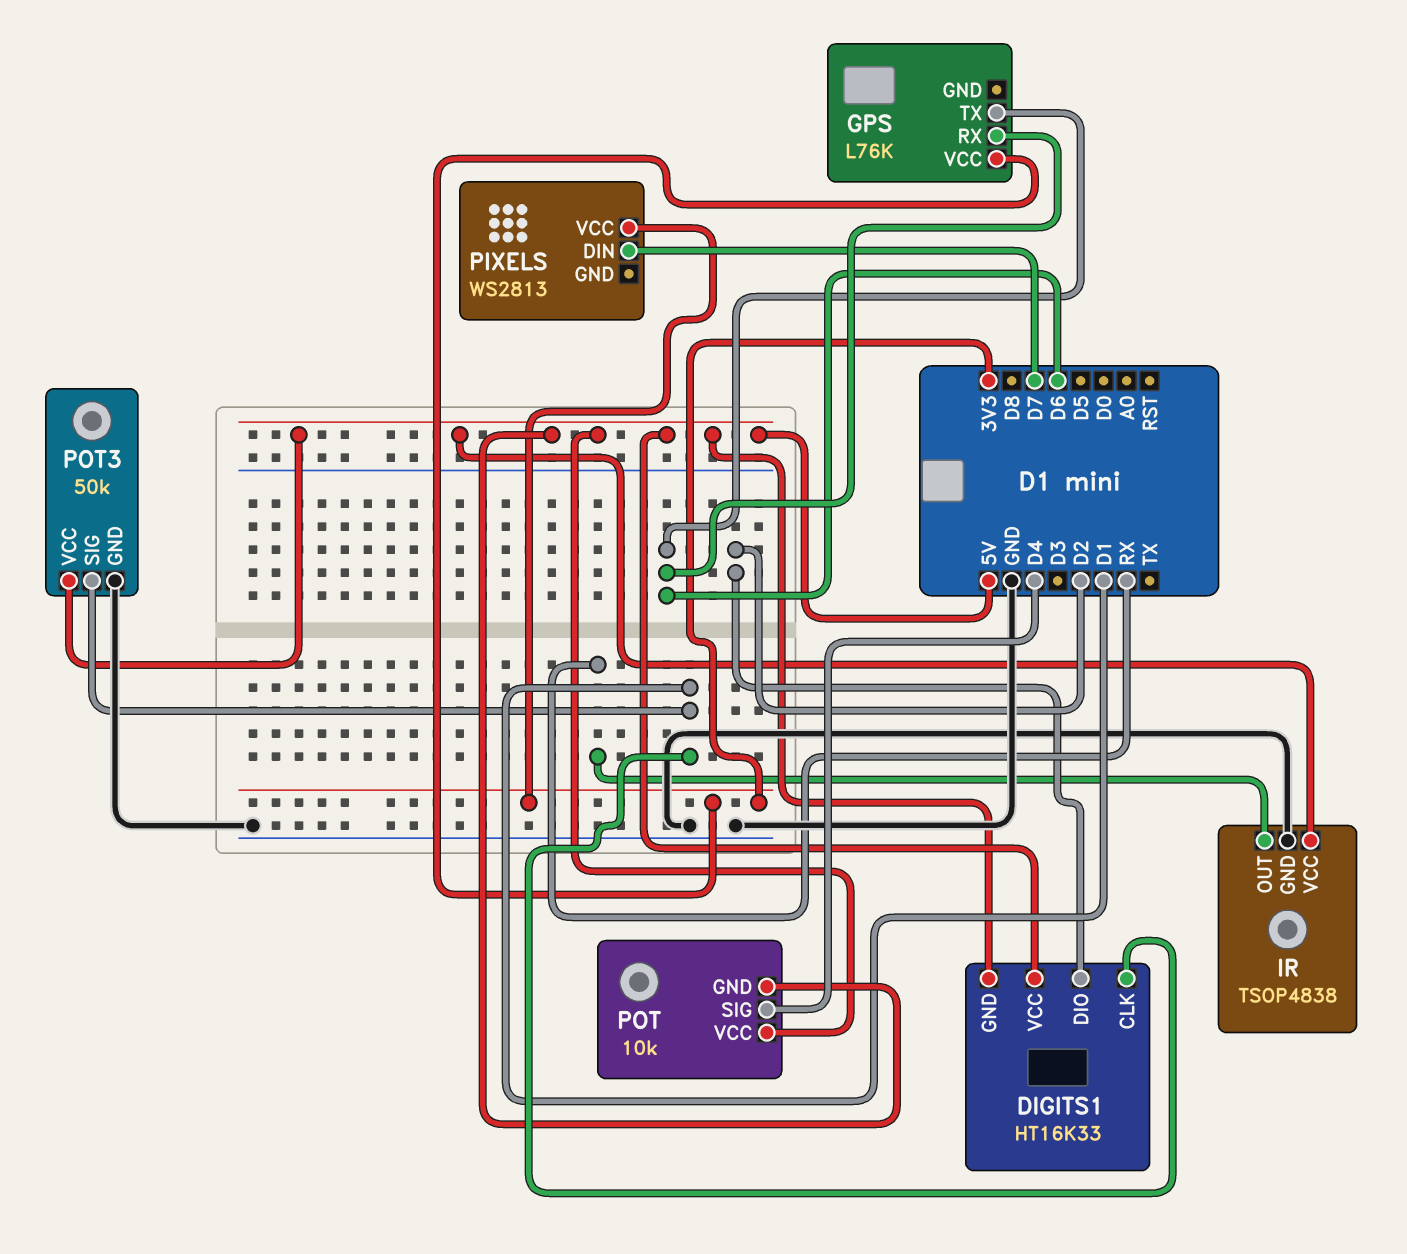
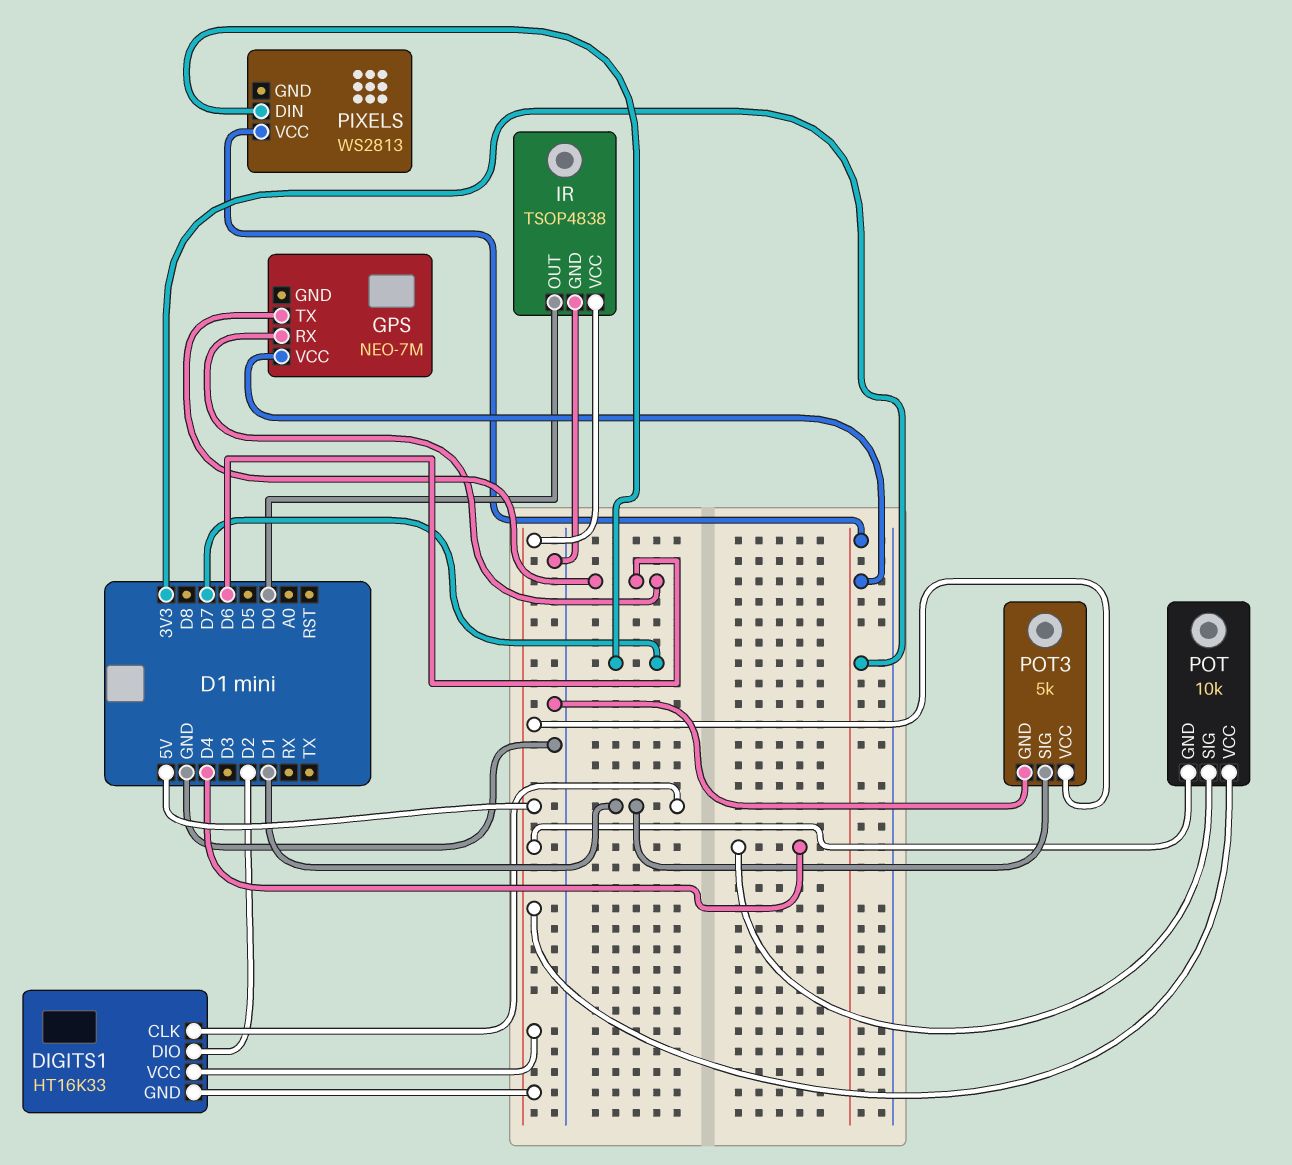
GPS: L76K -> NEO-7M
IR pin OUT: RX -> D0
POT3: 50k -> 5k

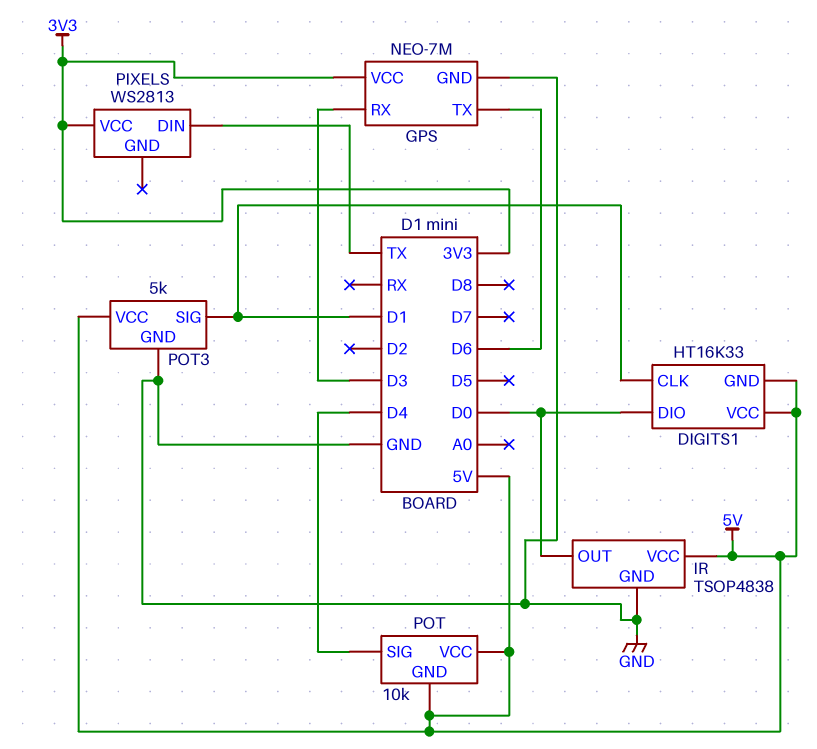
DIGITS1 pin DIO: D2 -> D0
GPS pin GND: none -> GND
GPS pin RX: D6 -> D3
PIXELS pin DIN: D7 -> TX

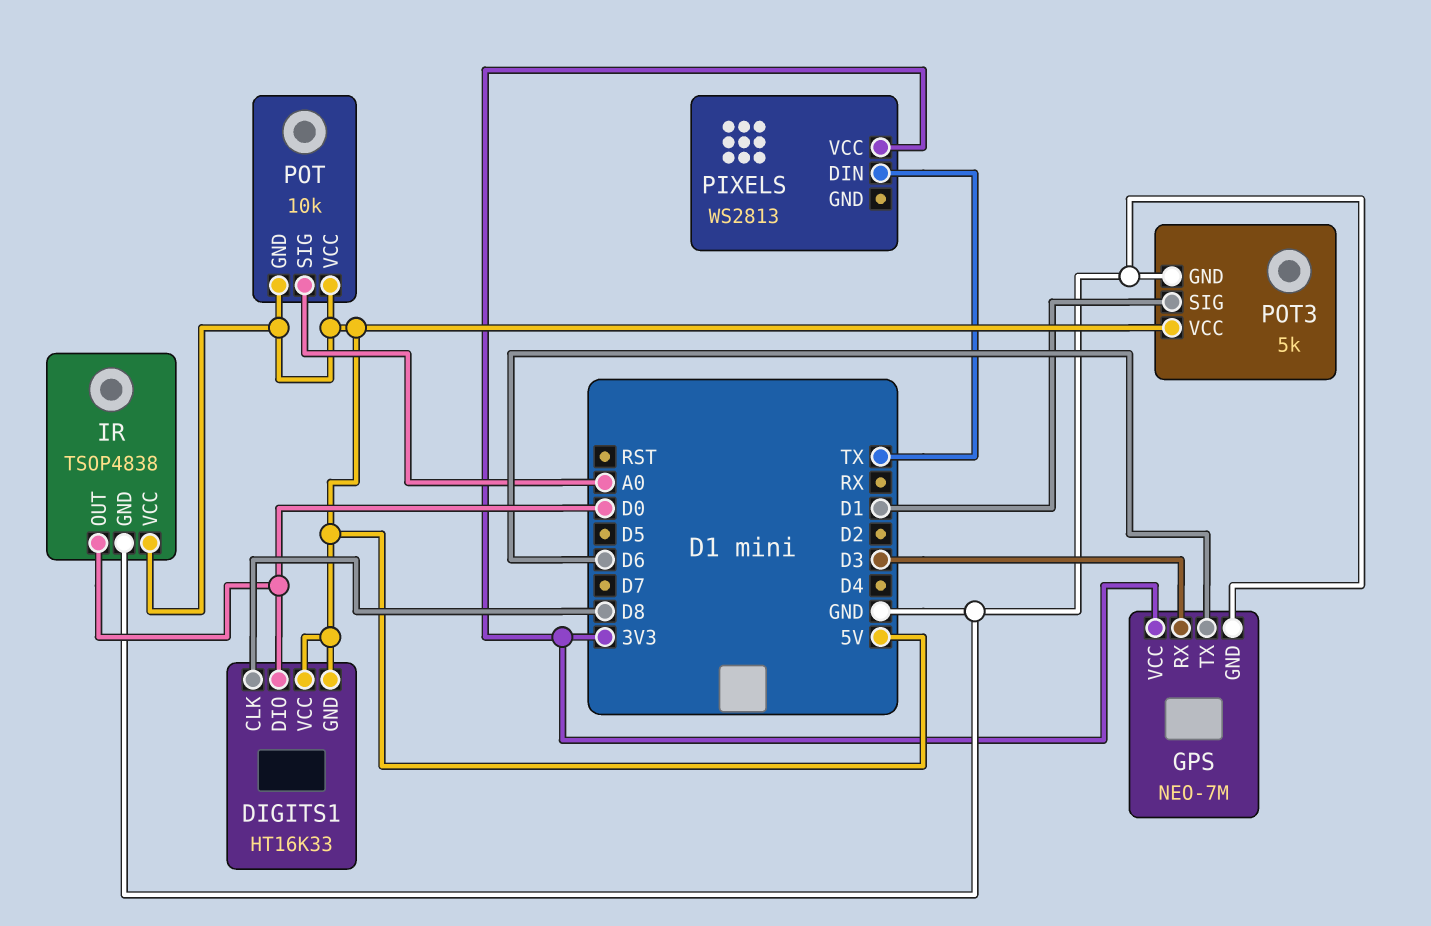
DIGITS1 pin CLK: D1 -> D8
POT pin SIG: D4 -> A0

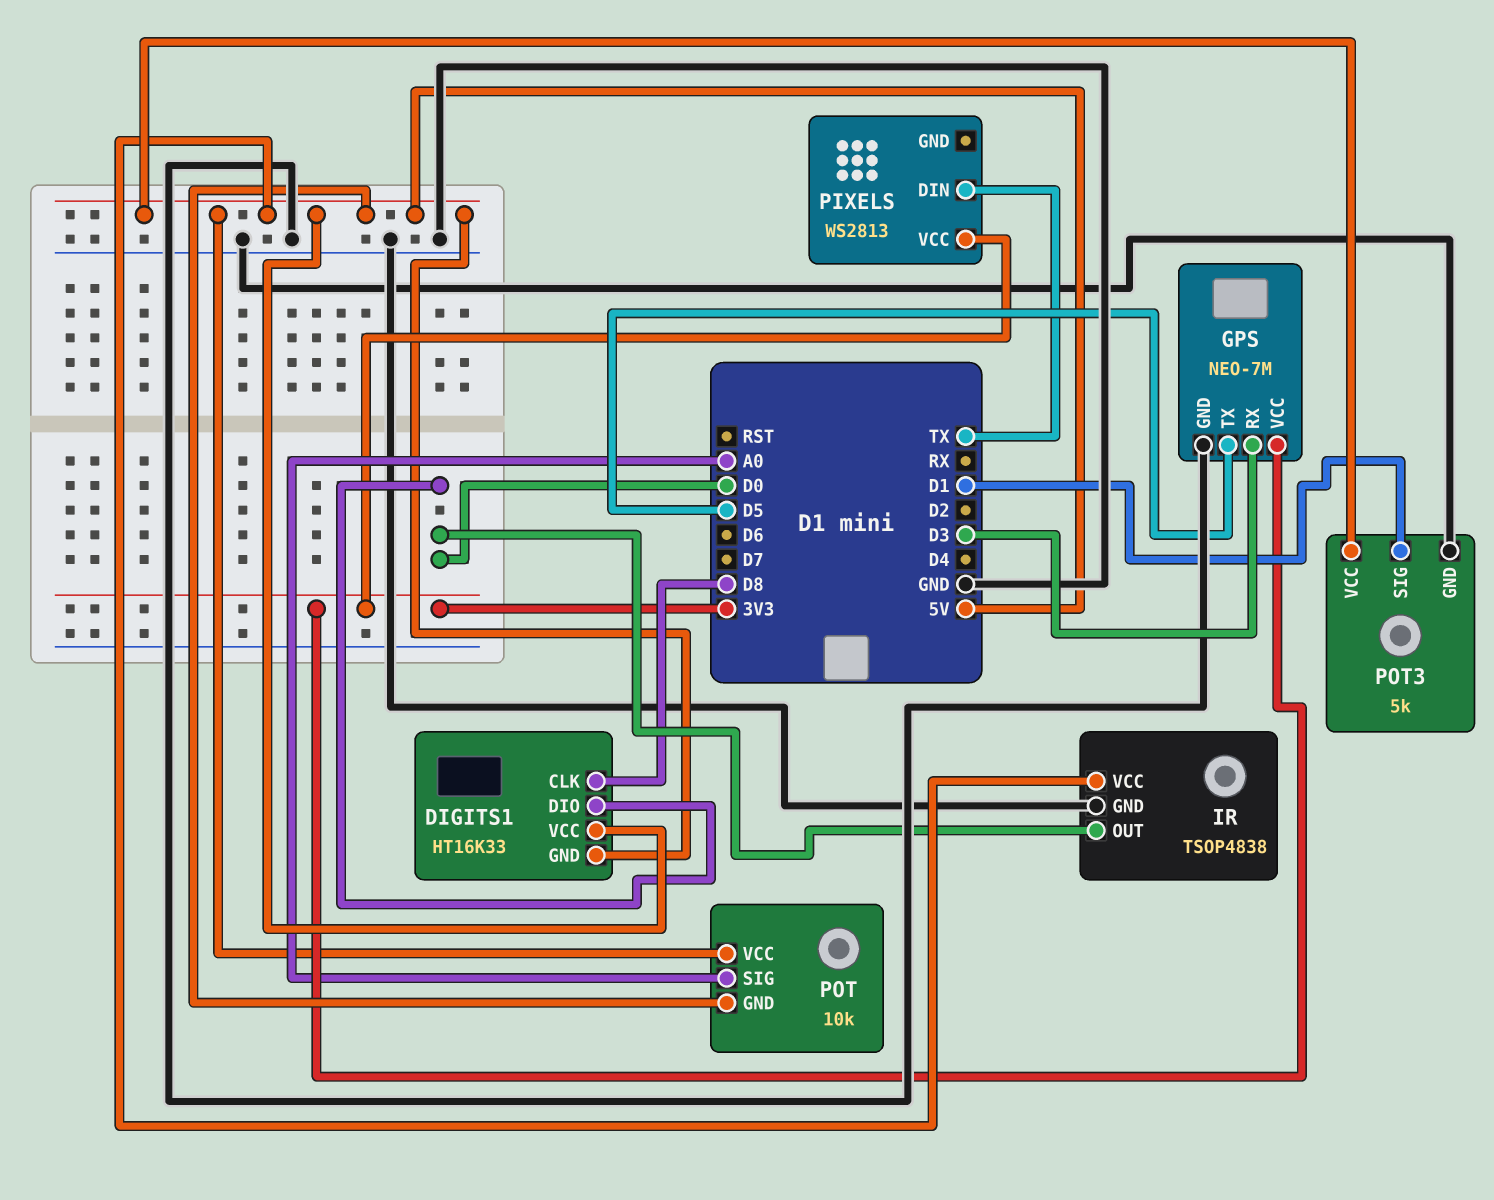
GPS pin TX: D6 -> D5

